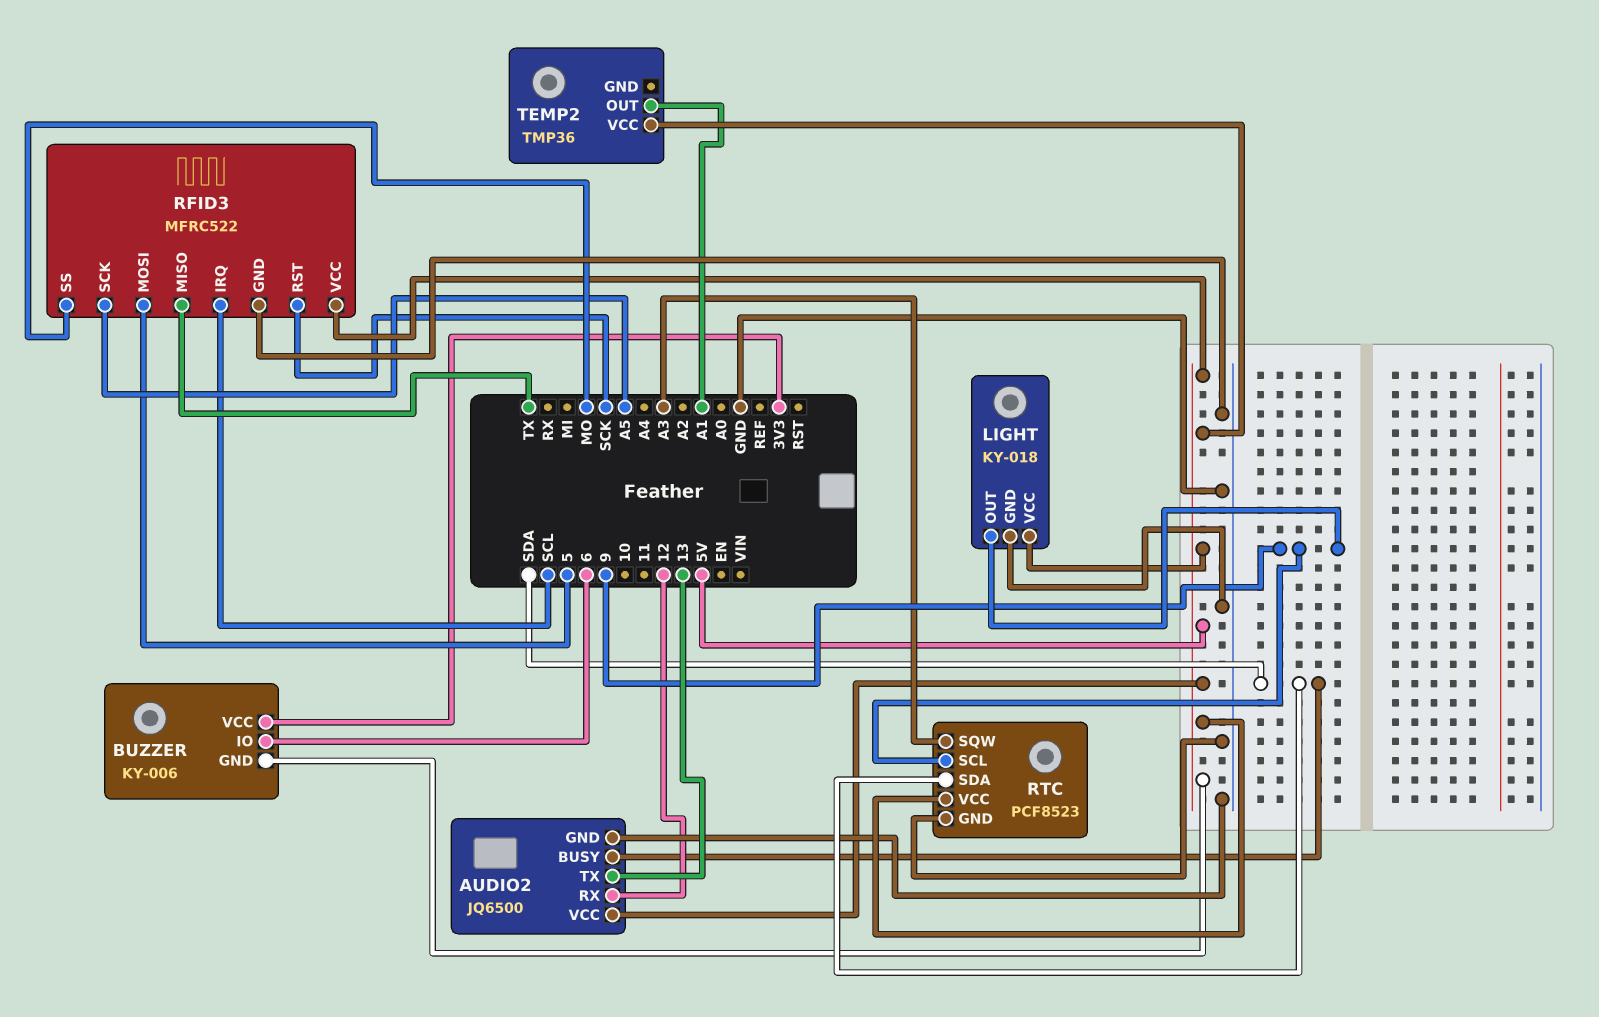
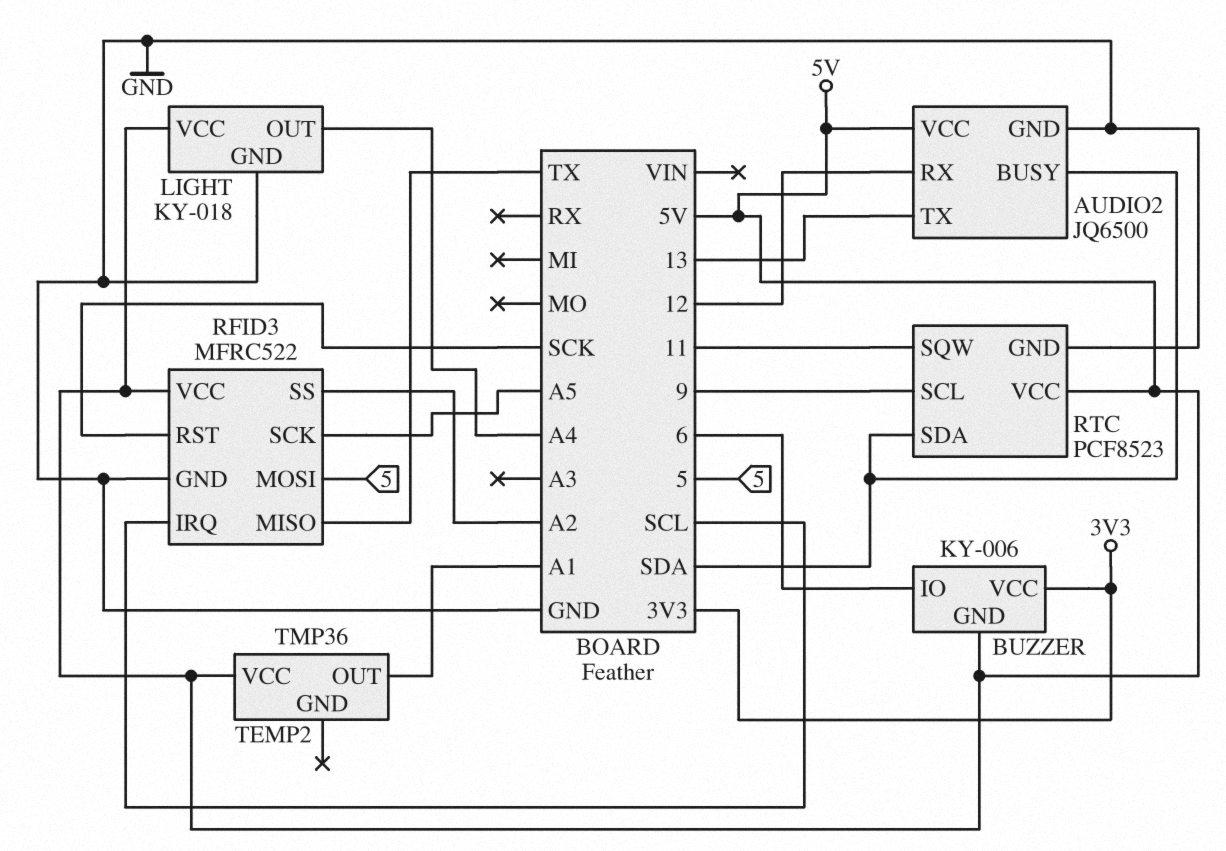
LIGHT pin OUT: 9 -> A4
RFID3 pin SS: MO -> A2
RTC pin SQW: A3 -> 11

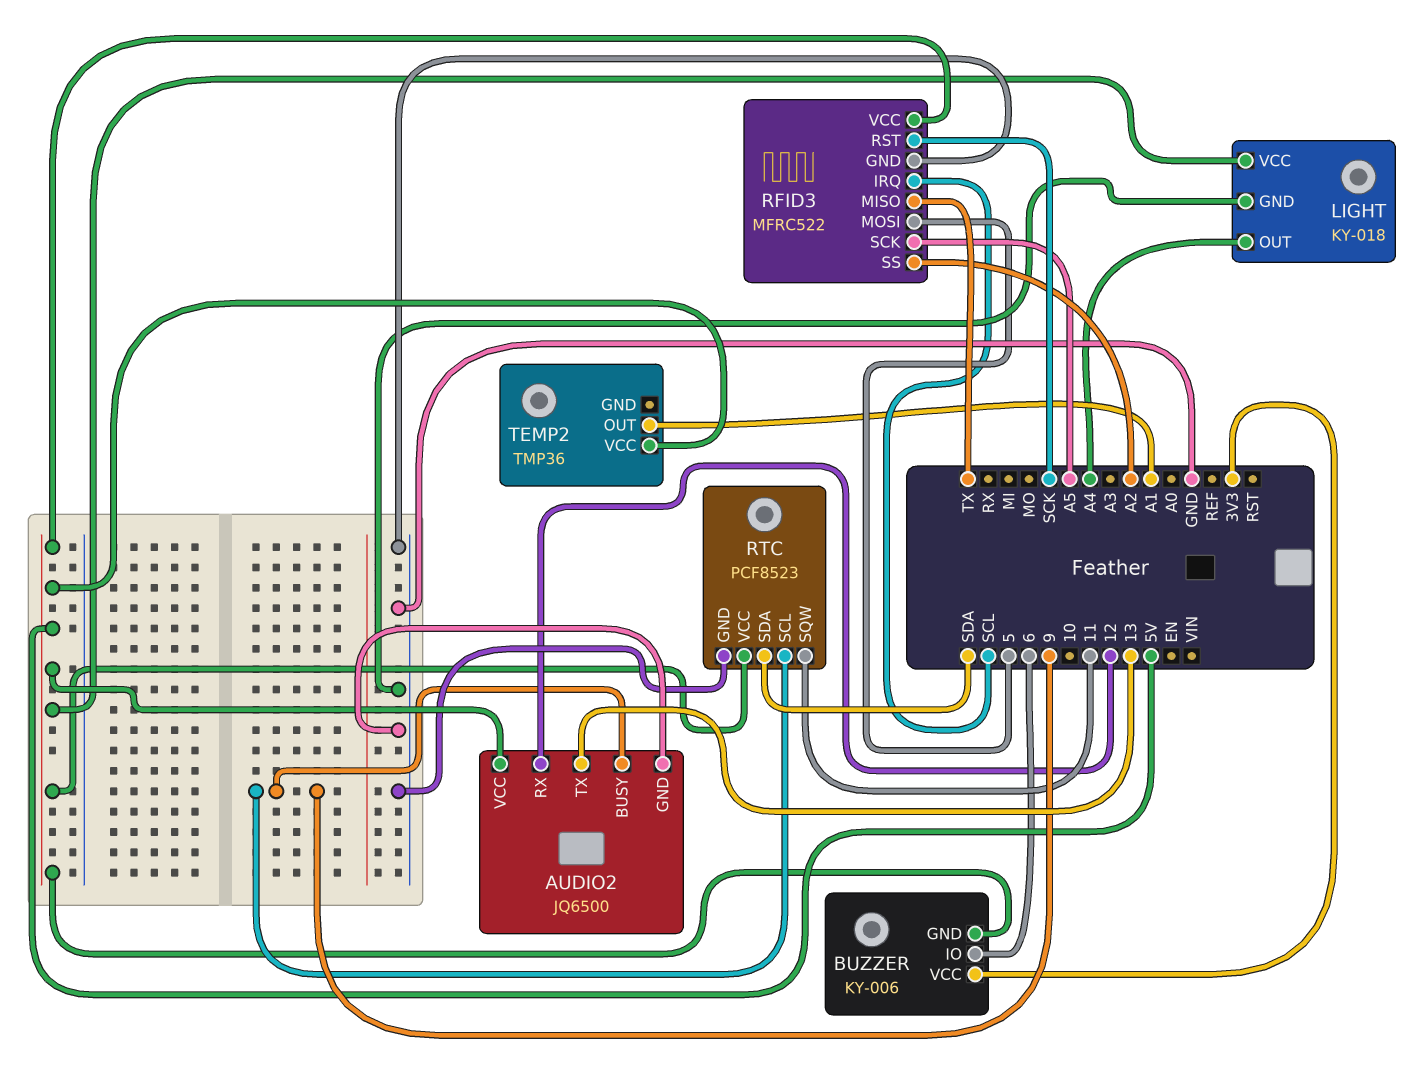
AUDIO2 pin BUSY: SDA -> 9

